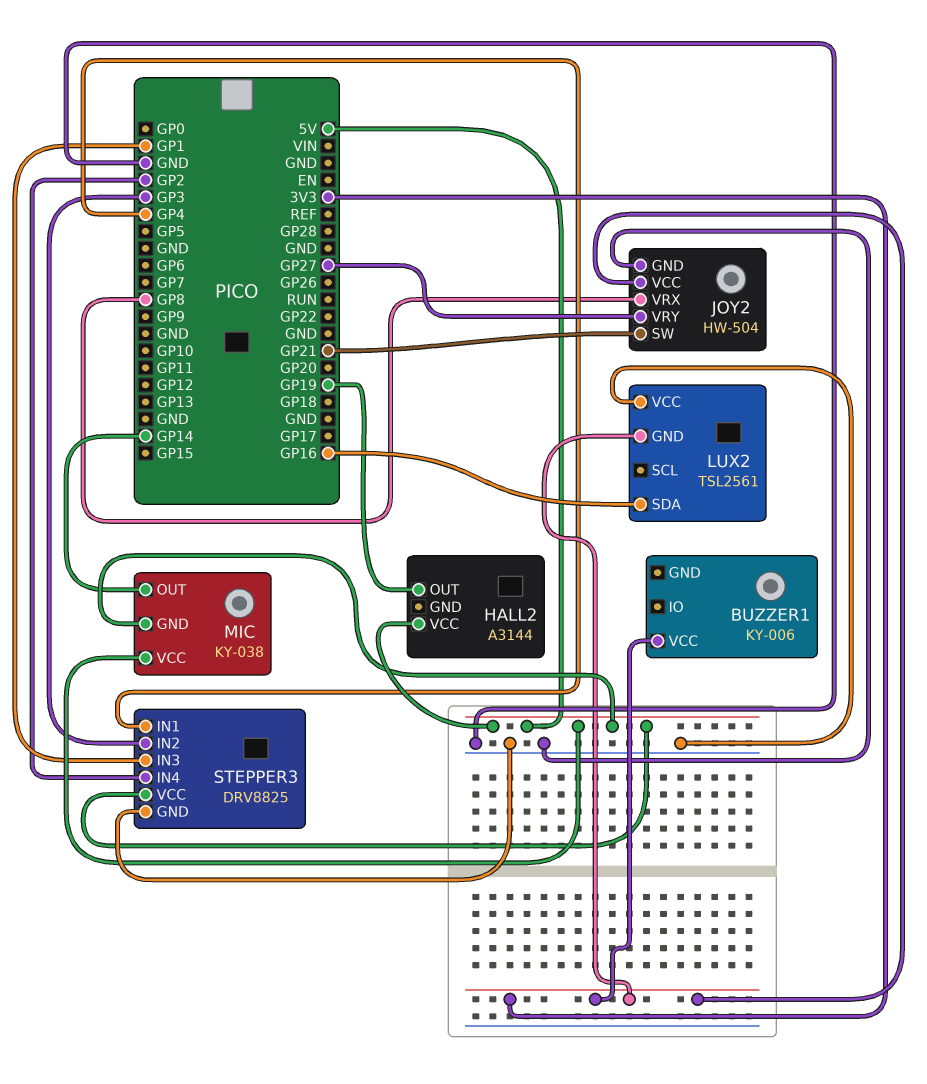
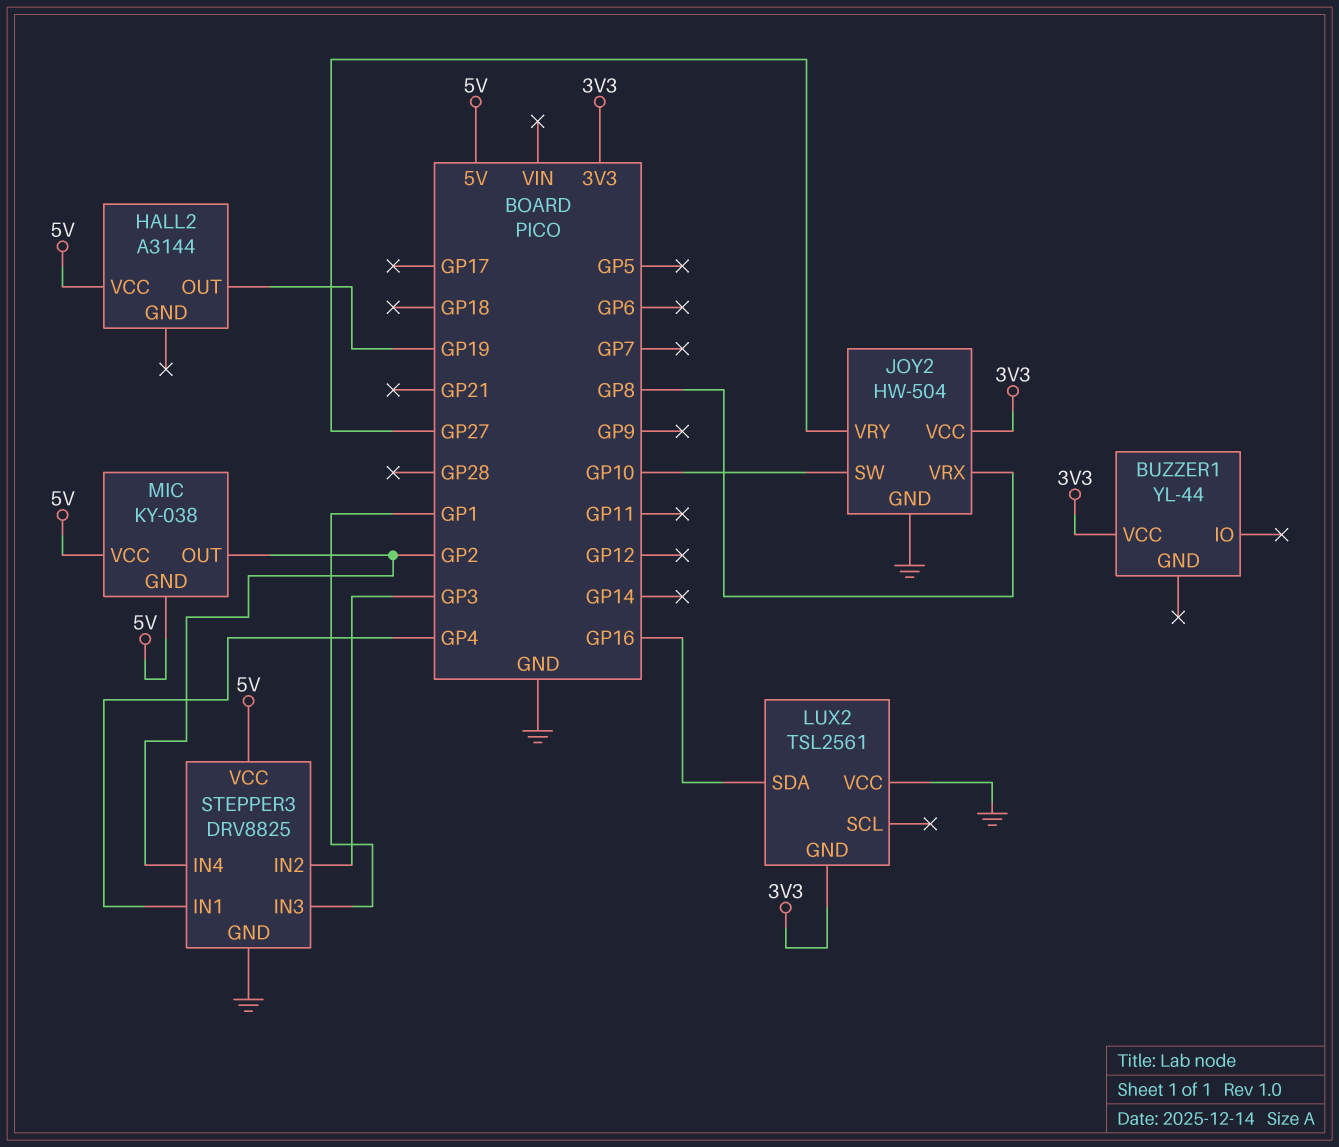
BUZZER1: KY-006 -> YL-44
JOY2 pin SW: GP21 -> GP10
MIC pin OUT: GP14 -> GP2

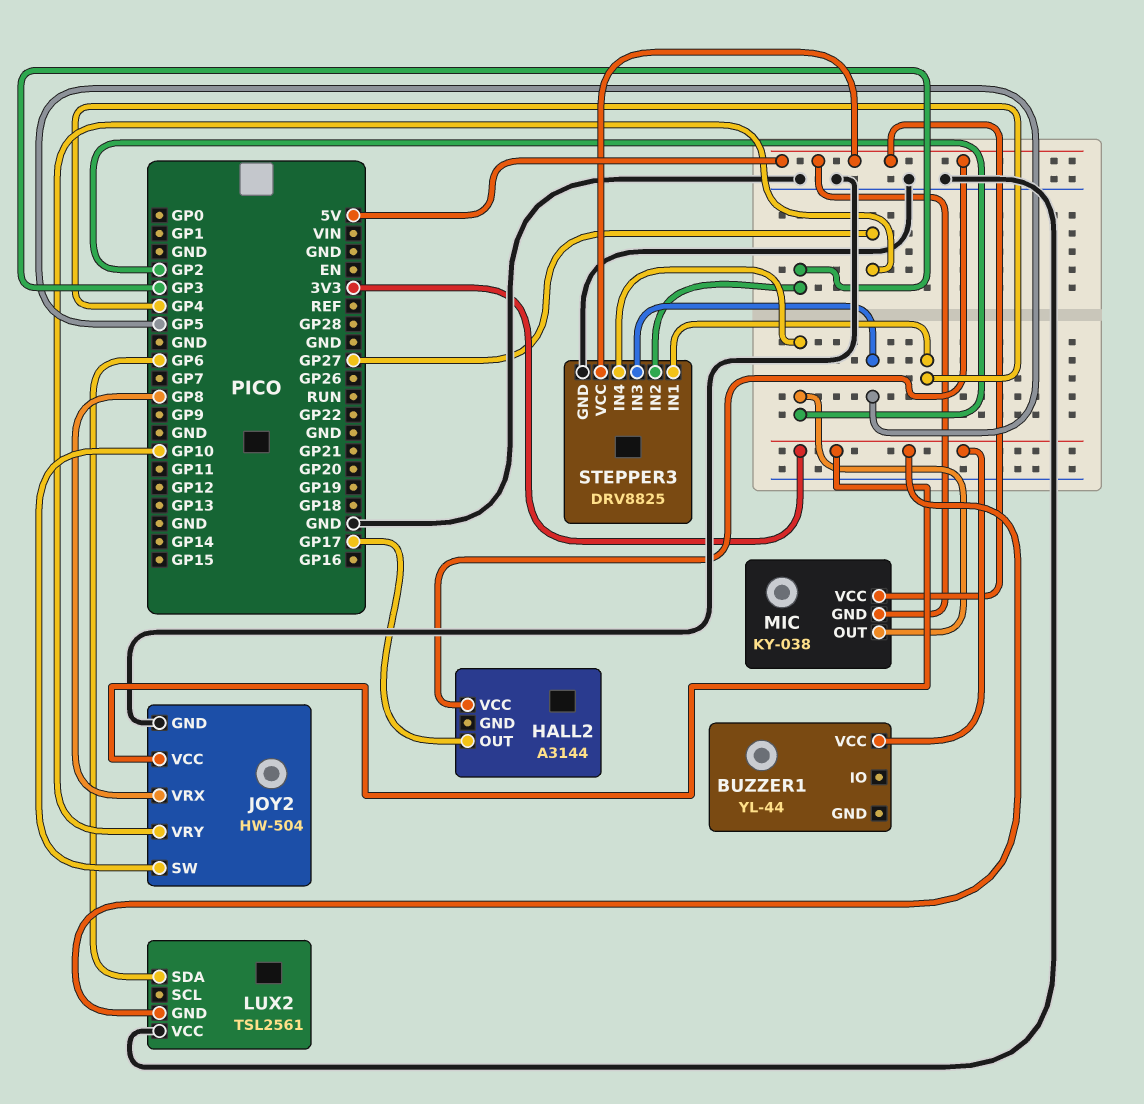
HALL2 pin OUT: GP19 -> GP17
LUX2 pin SDA: GP16 -> GP6
STEPPER3 pin IN3: GP1 -> GP5

